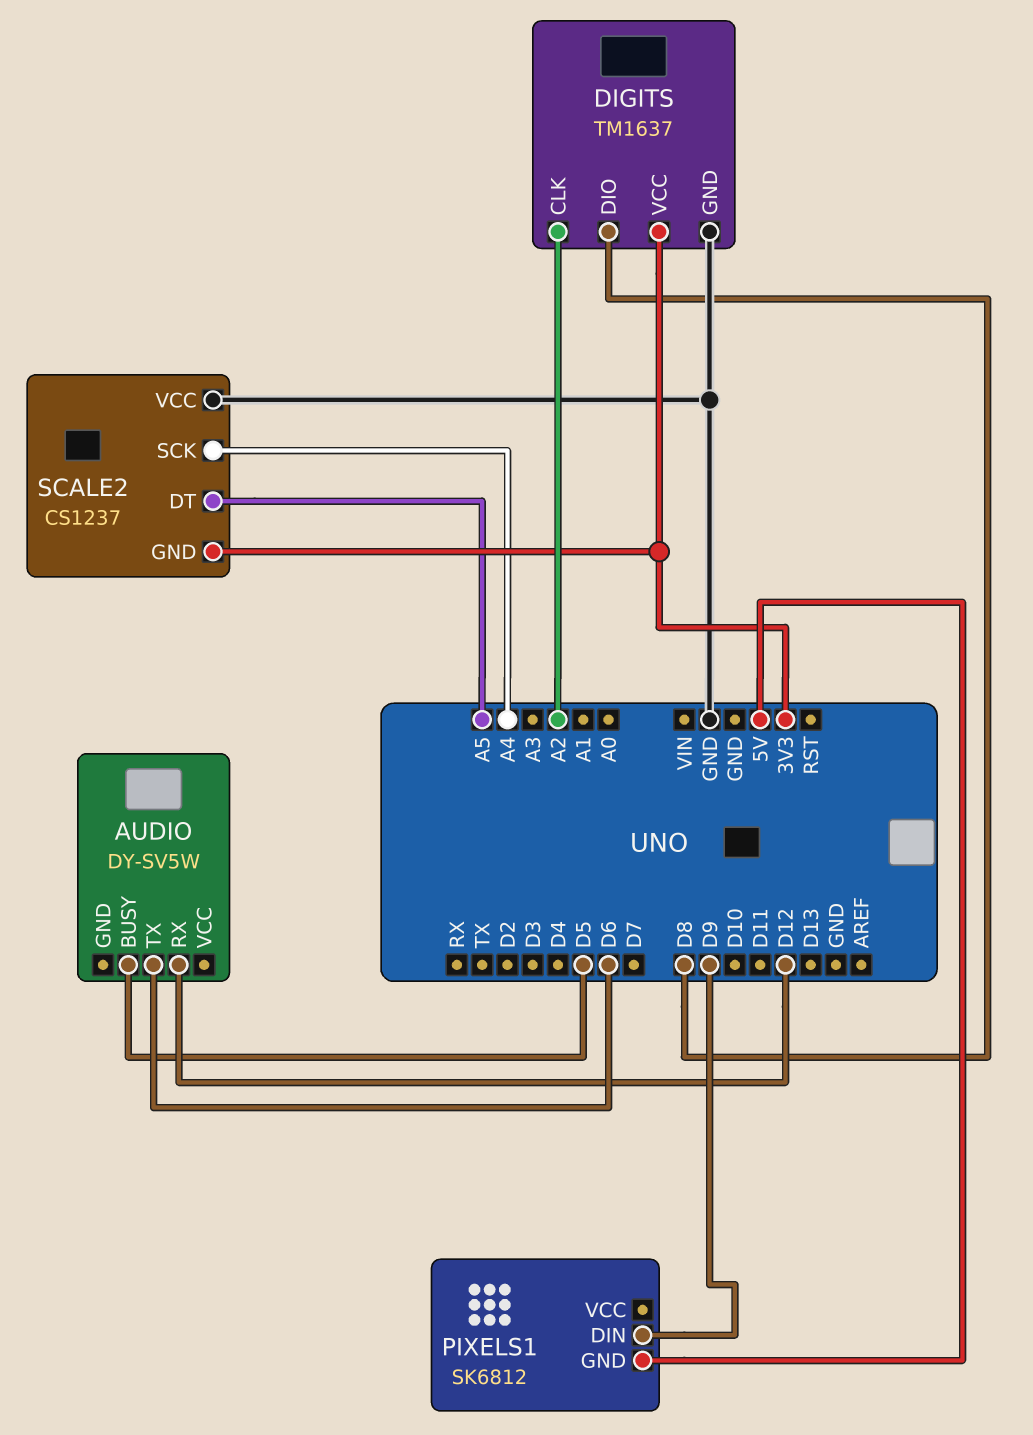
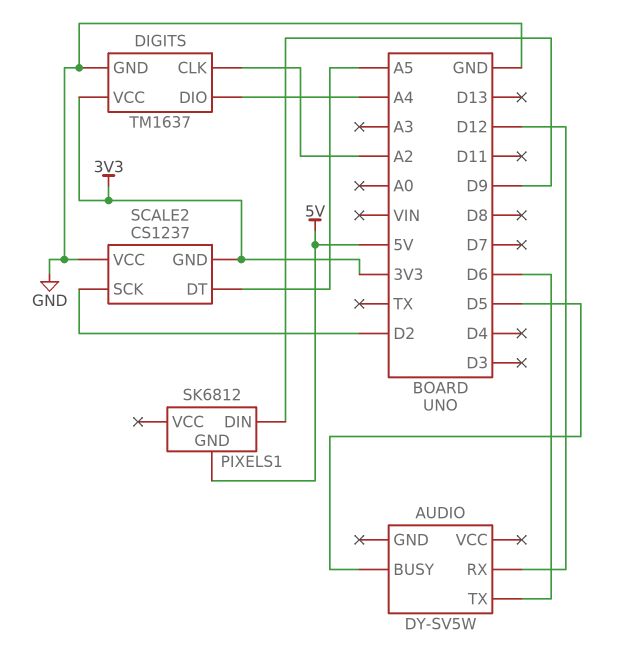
DIGITS pin DIO: D8 -> A4
SCALE2 pin SCK: A4 -> D2

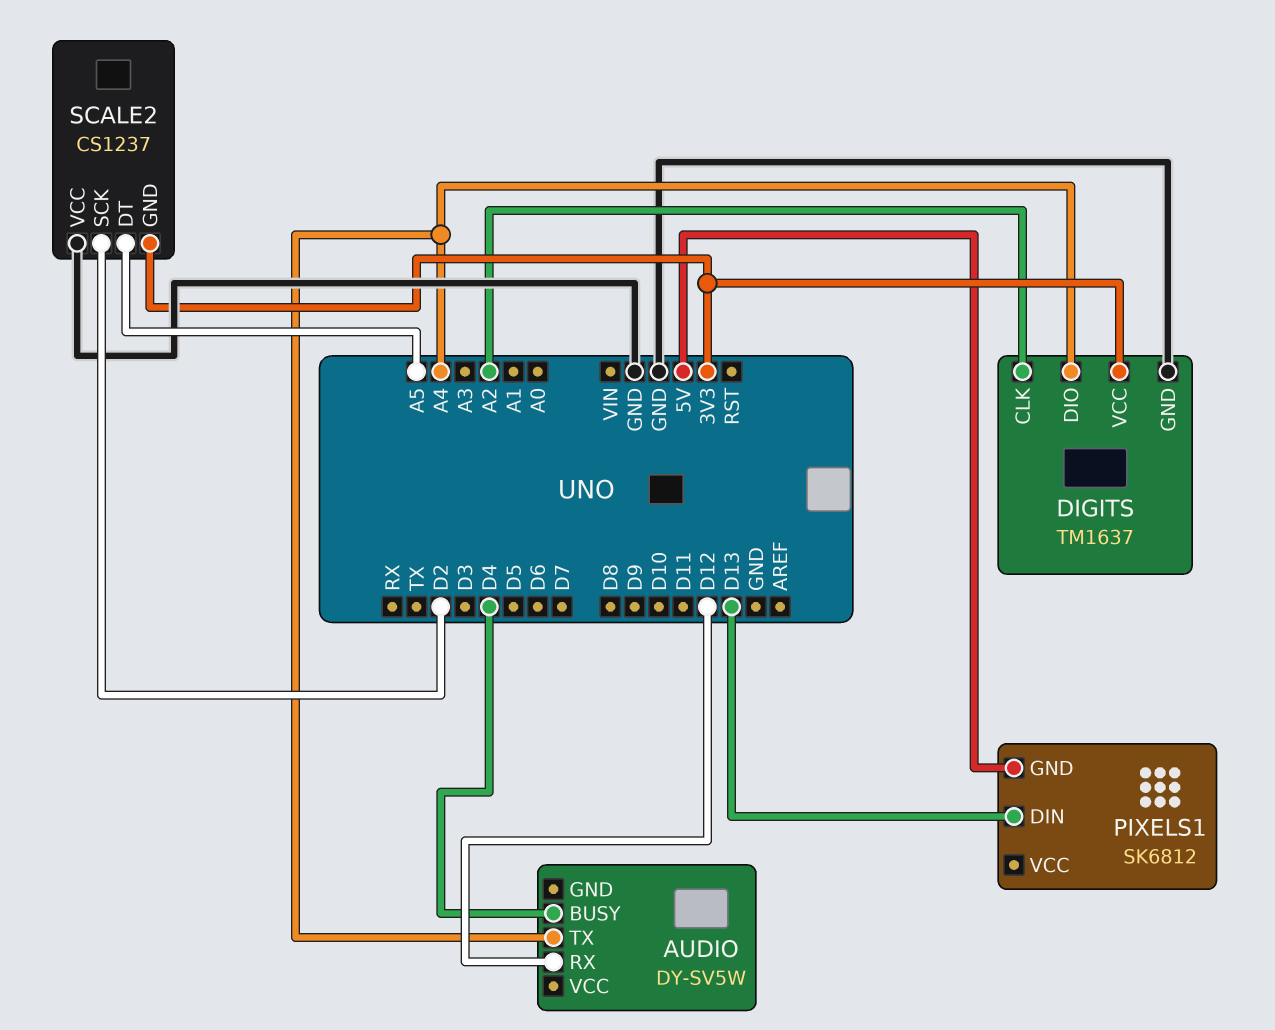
AUDIO pin BUSY: D5 -> D4
AUDIO pin TX: D6 -> A4
PIXELS1 pin DIN: D9 -> D13

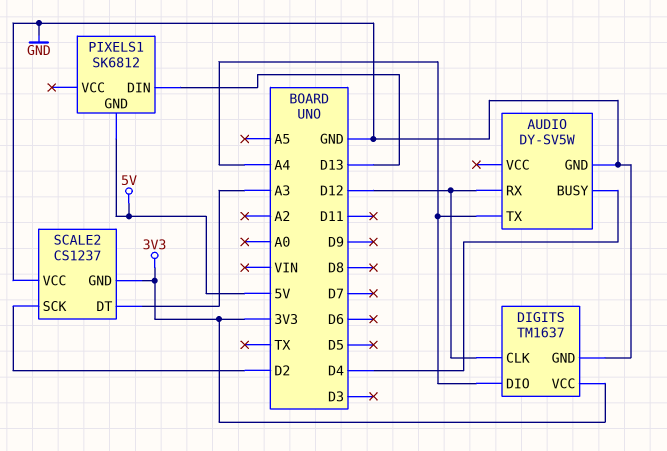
AUDIO pin GND: none -> GND
DIGITS pin CLK: A2 -> D12
SCALE2 pin DT: A5 -> A3

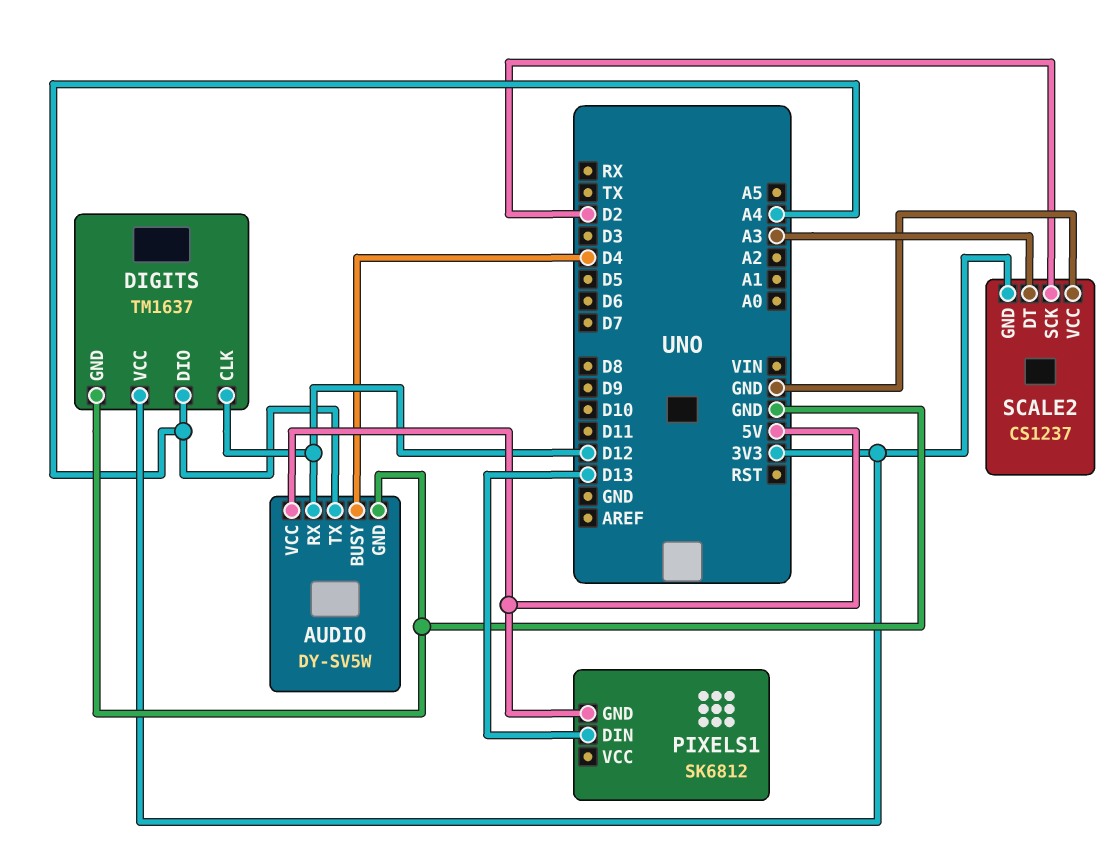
AUDIO pin VCC: none -> 5V

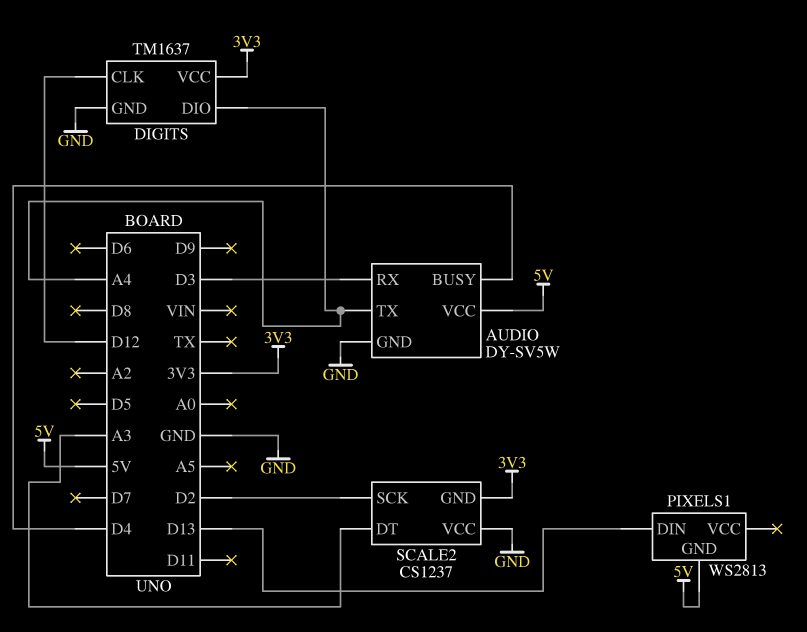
AUDIO pin RX: D12 -> D3
PIXELS1: SK6812 -> WS2813

